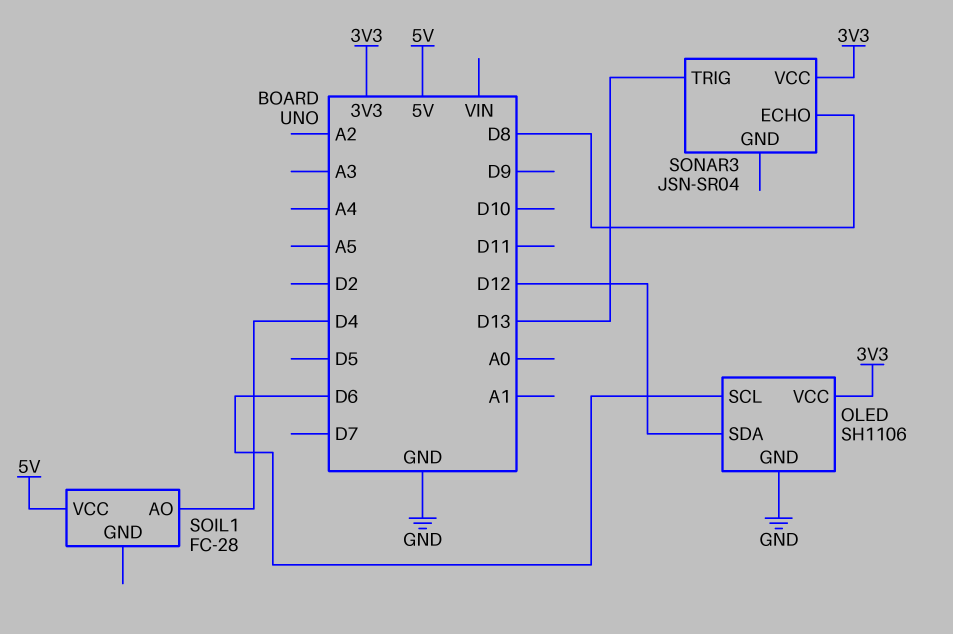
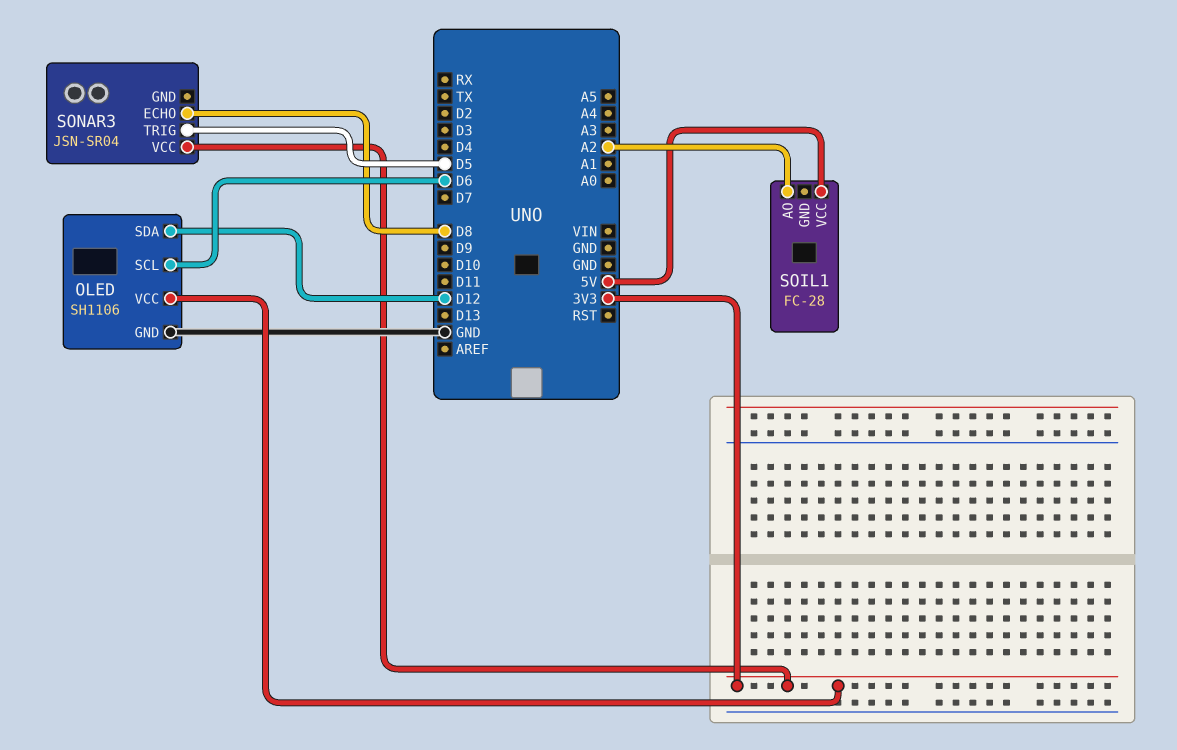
SOIL1 pin AO: D4 -> A2
SONAR3 pin TRIG: D13 -> D5

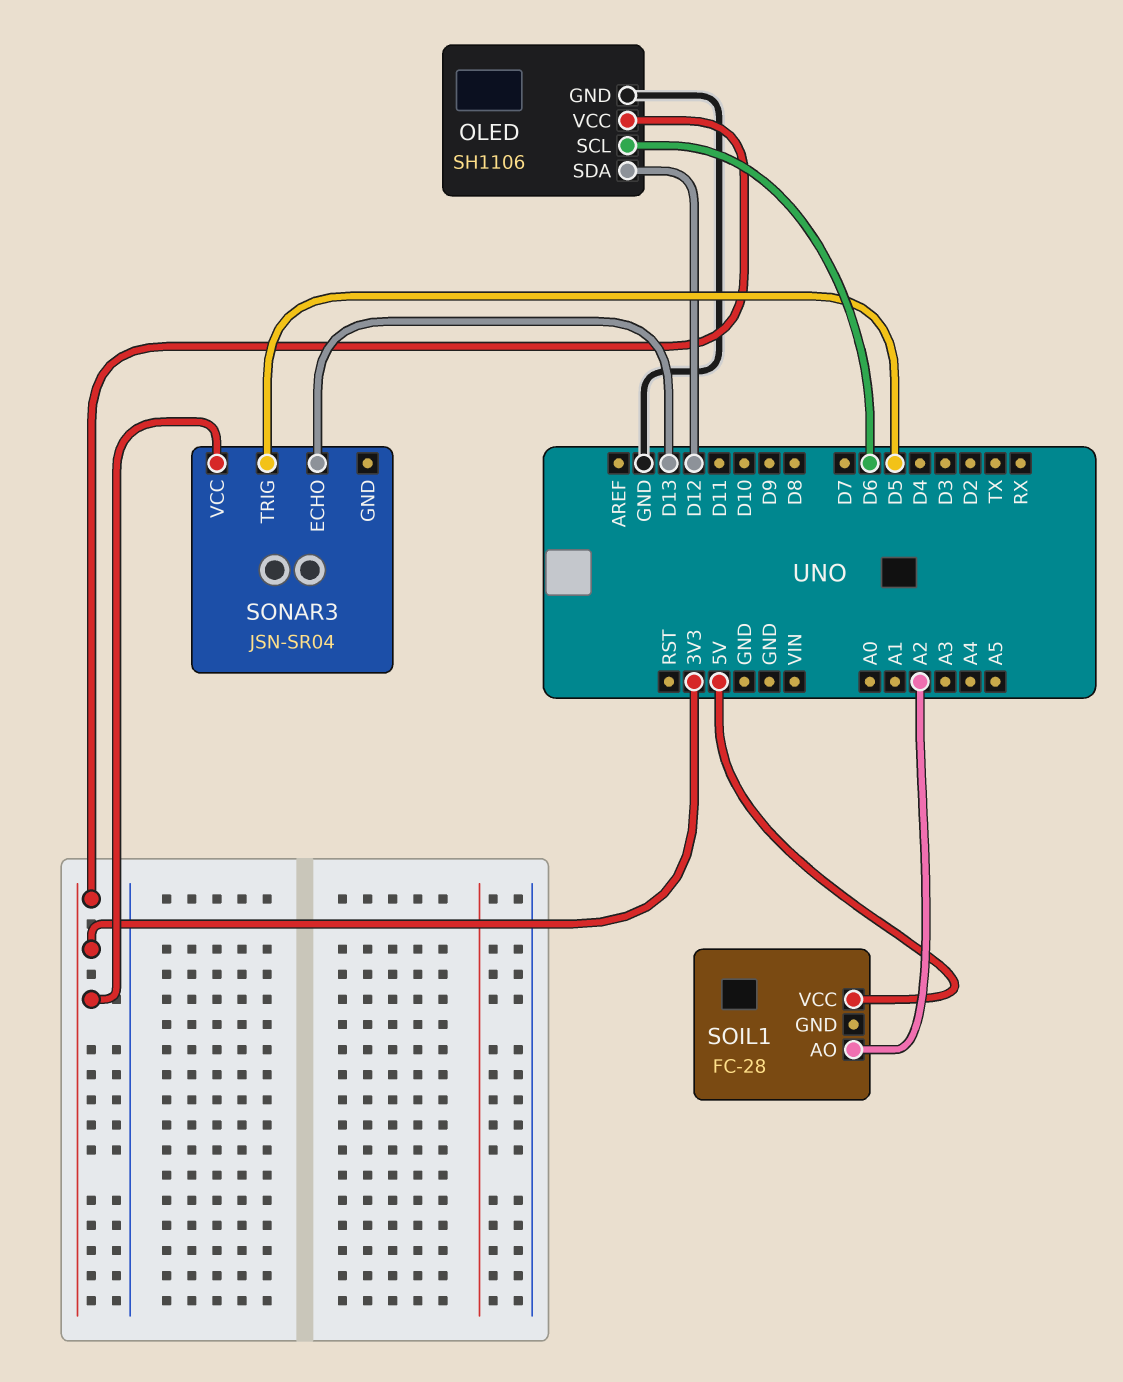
SONAR3 pin ECHO: D8 -> D13

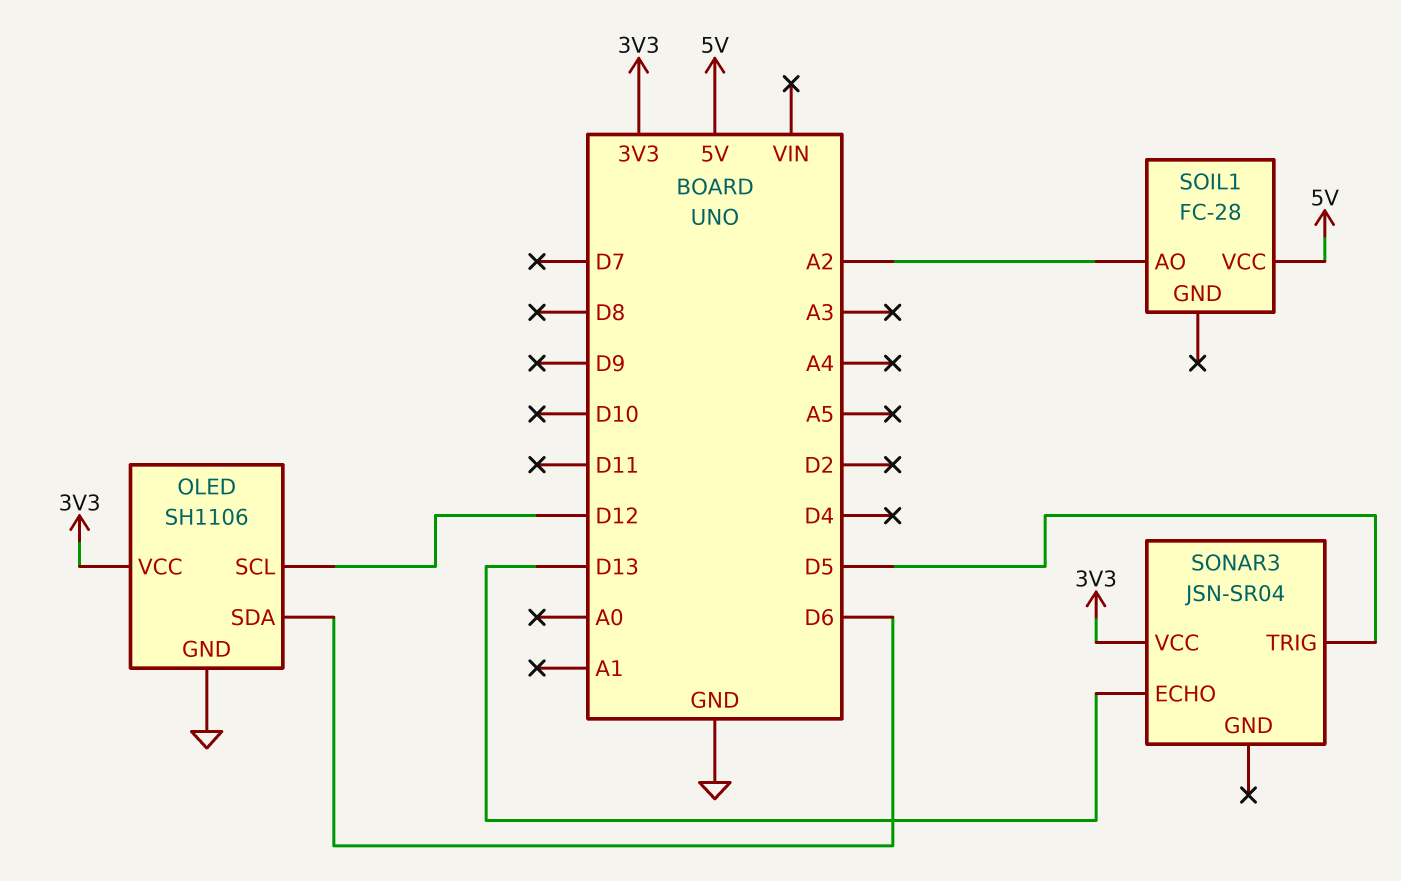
OLED pin SCL: D6 -> D12
OLED pin SDA: D12 -> D6

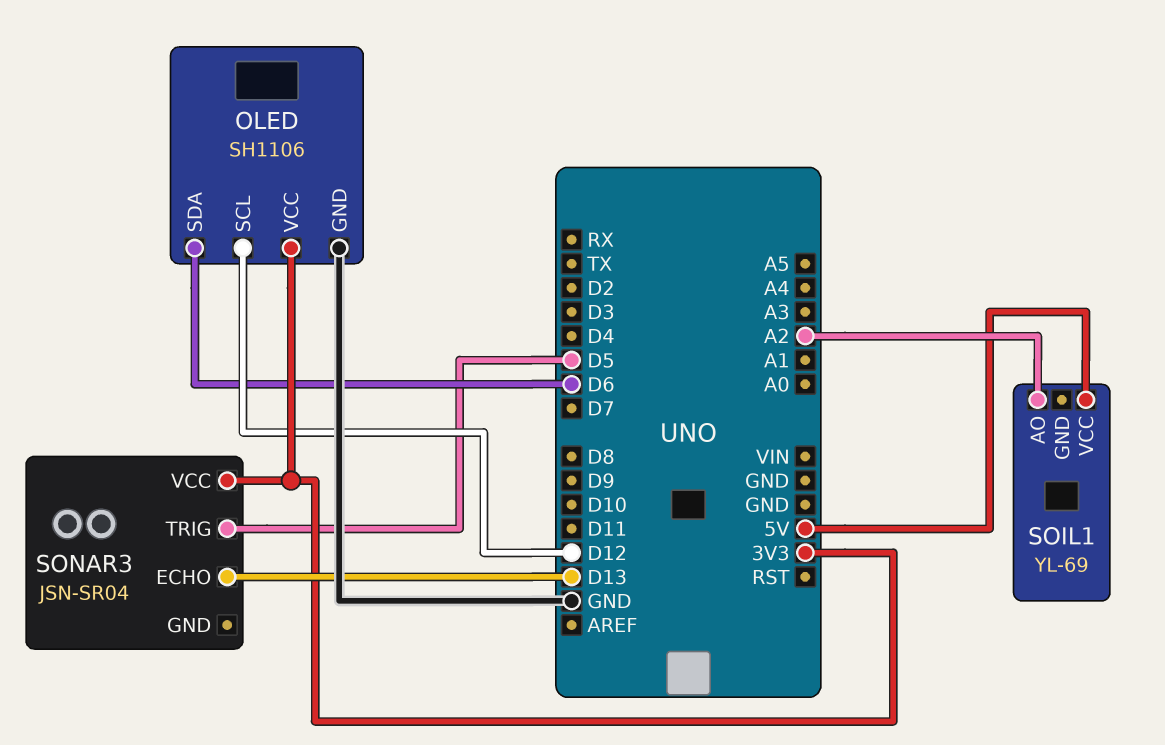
SOIL1: FC-28 -> YL-69

